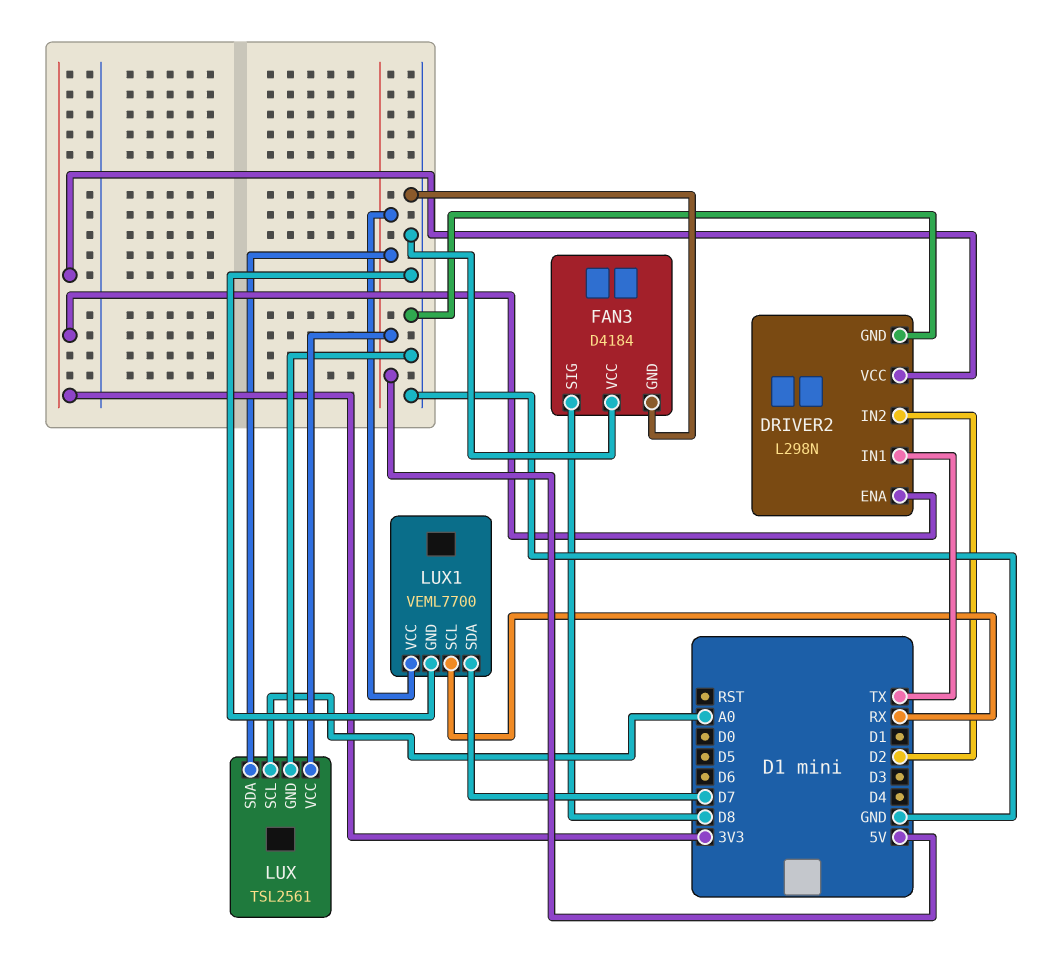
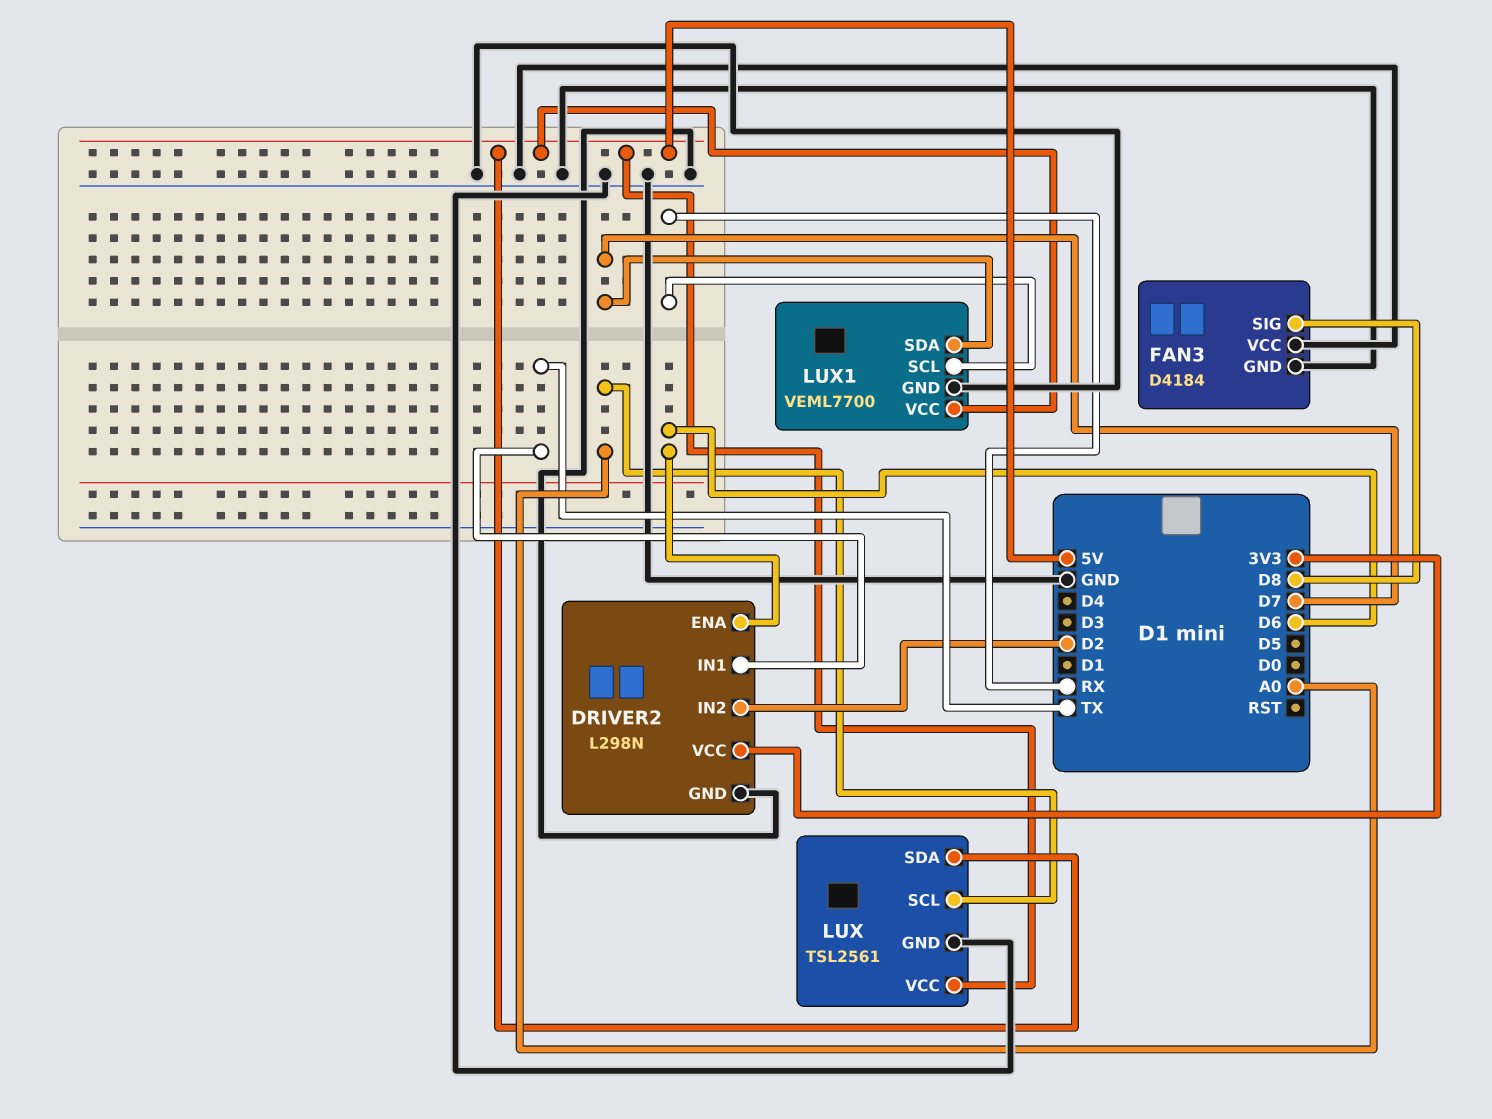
DRIVER2 pin ENA: 3V3 -> D6

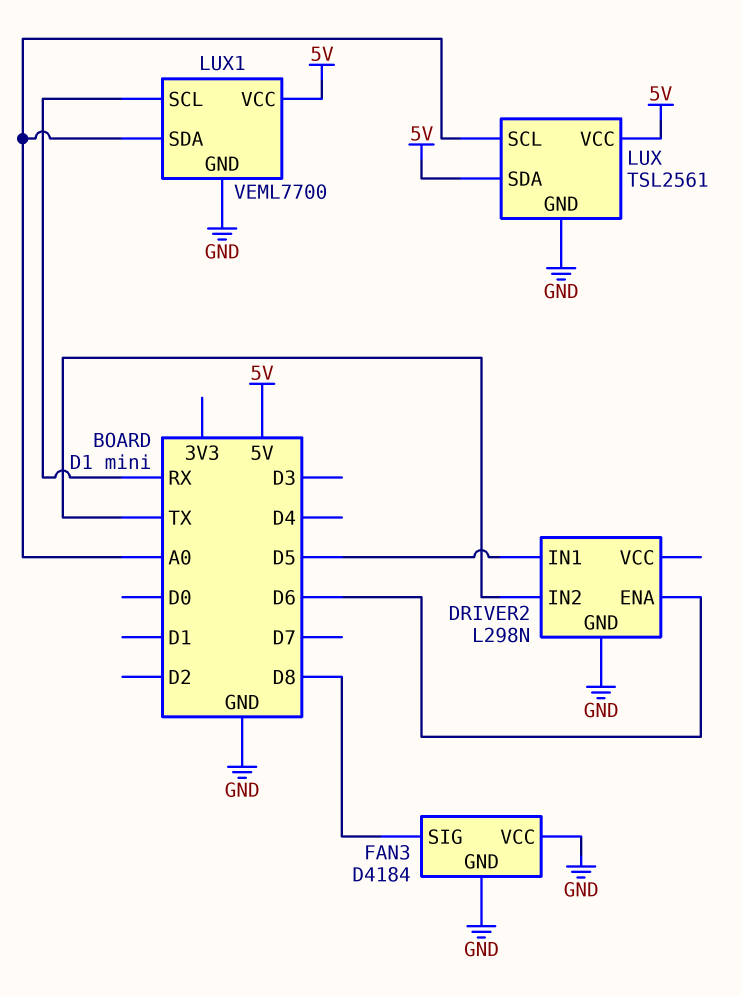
DRIVER2 pin IN1: TX -> D5
DRIVER2 pin IN2: D2 -> TX
DRIVER2 pin VCC: 3V3 -> none
LUX1 pin SDA: D7 -> A0

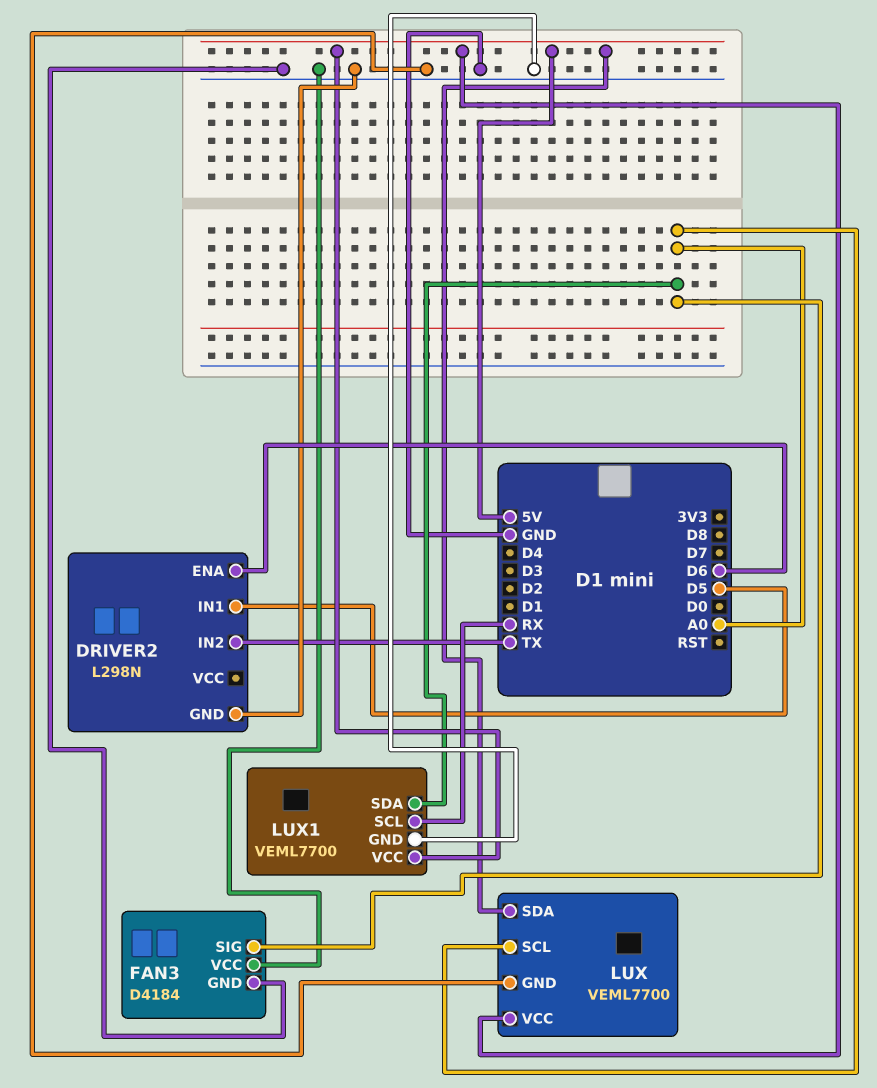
FAN3 pin SIG: D8 -> A0
LUX: TSL2561 -> VEML7700

